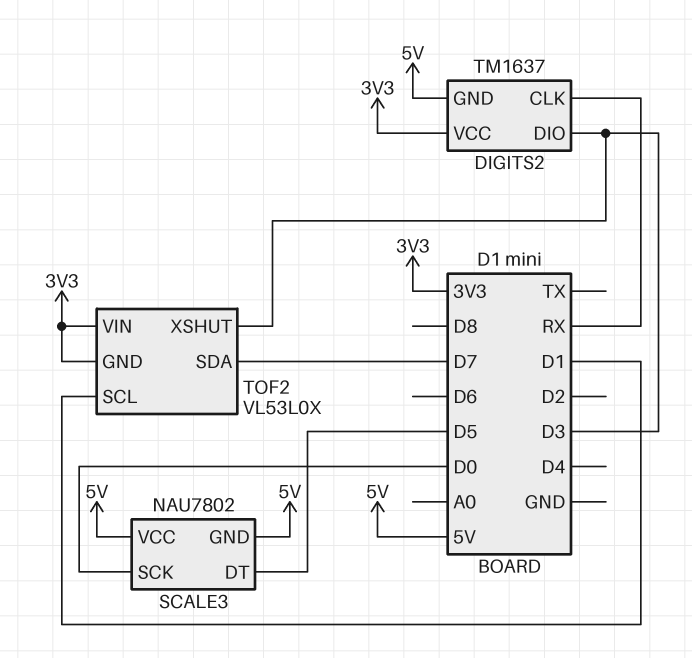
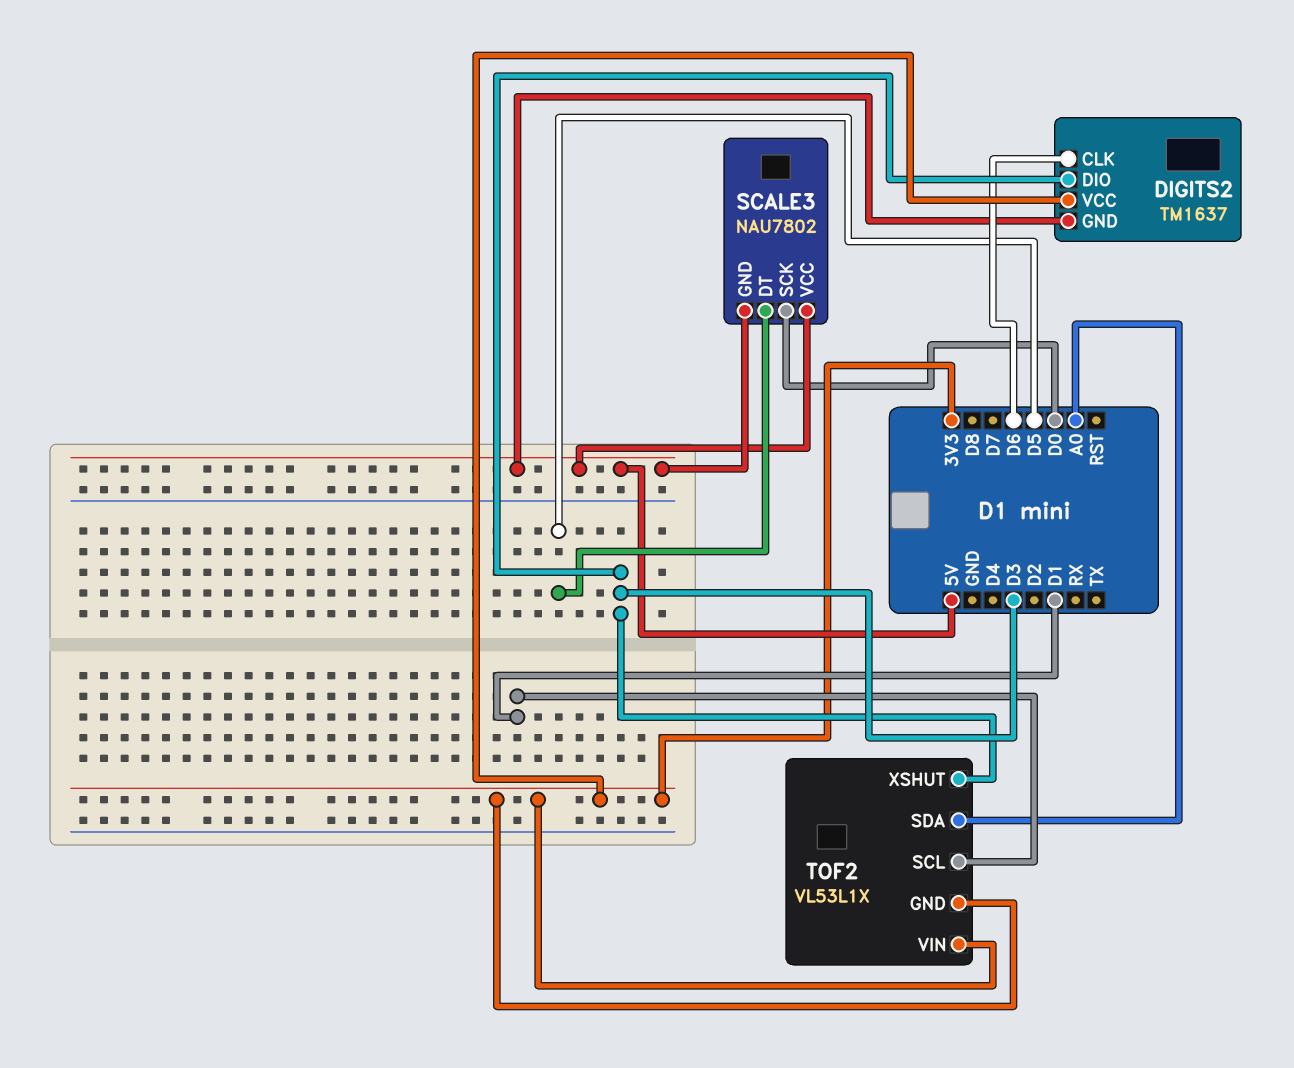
DIGITS2 pin CLK: RX -> D6
TOF2: VL53L0X -> VL53L1X
TOF2 pin SDA: D7 -> A0

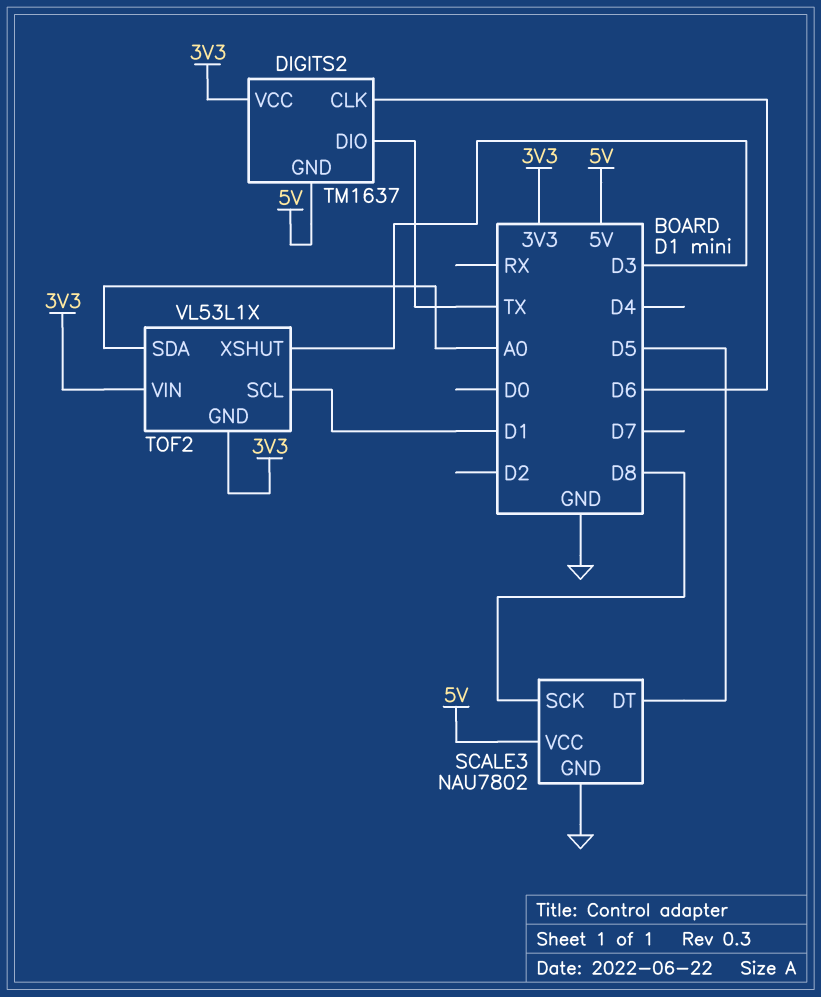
DIGITS2 pin DIO: D3 -> TX
SCALE3 pin GND: 5V -> GND
SCALE3 pin SCK: D0 -> D8

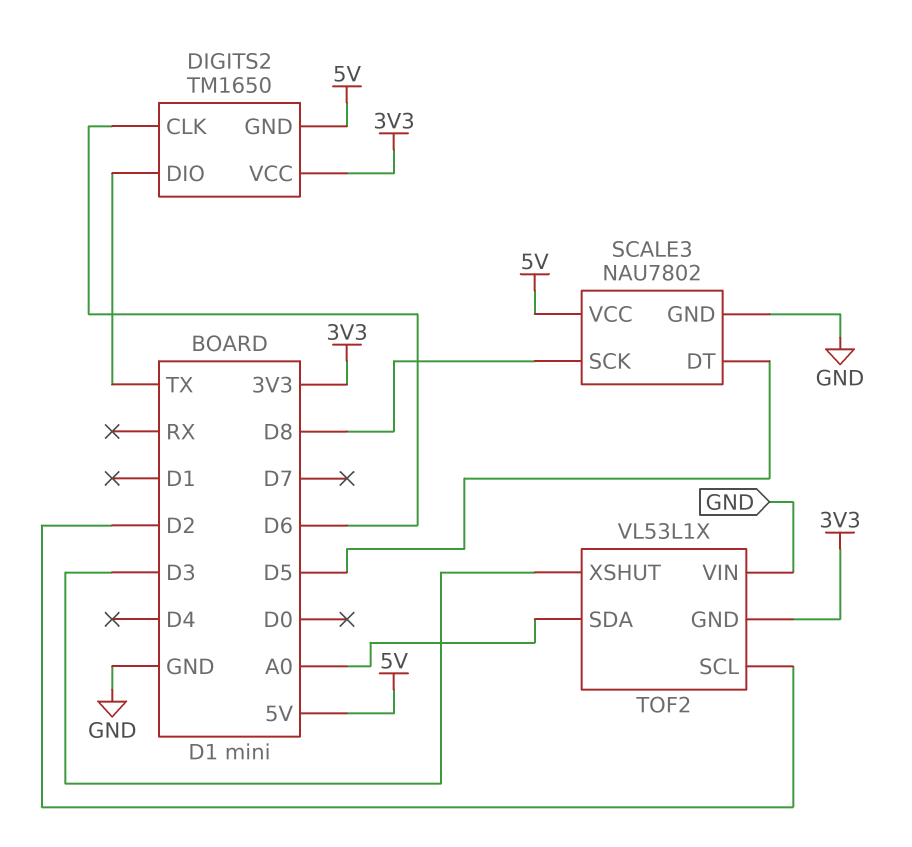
DIGITS2: TM1637 -> TM1650
TOF2 pin SCL: D1 -> D2
TOF2 pin VIN: 3V3 -> GND

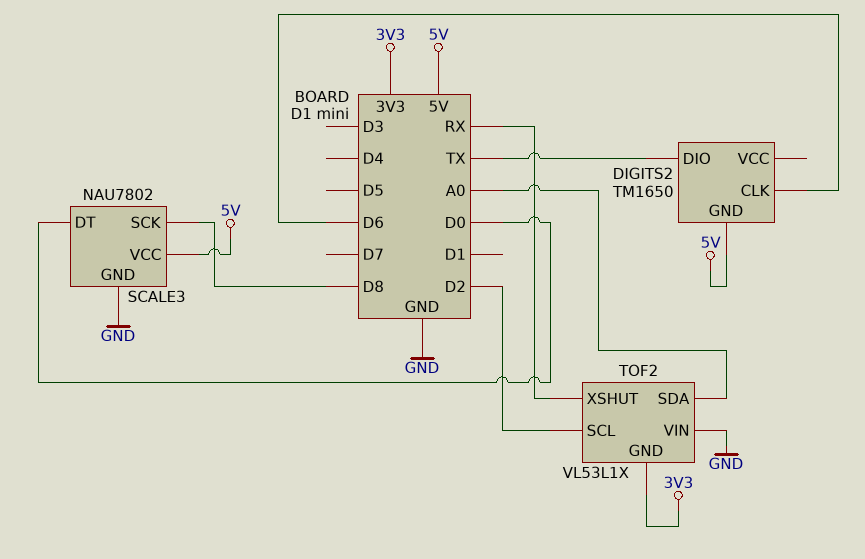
DIGITS2 pin VCC: 3V3 -> none
SCALE3 pin DT: D5 -> D0
TOF2 pin XSHUT: D3 -> RX

